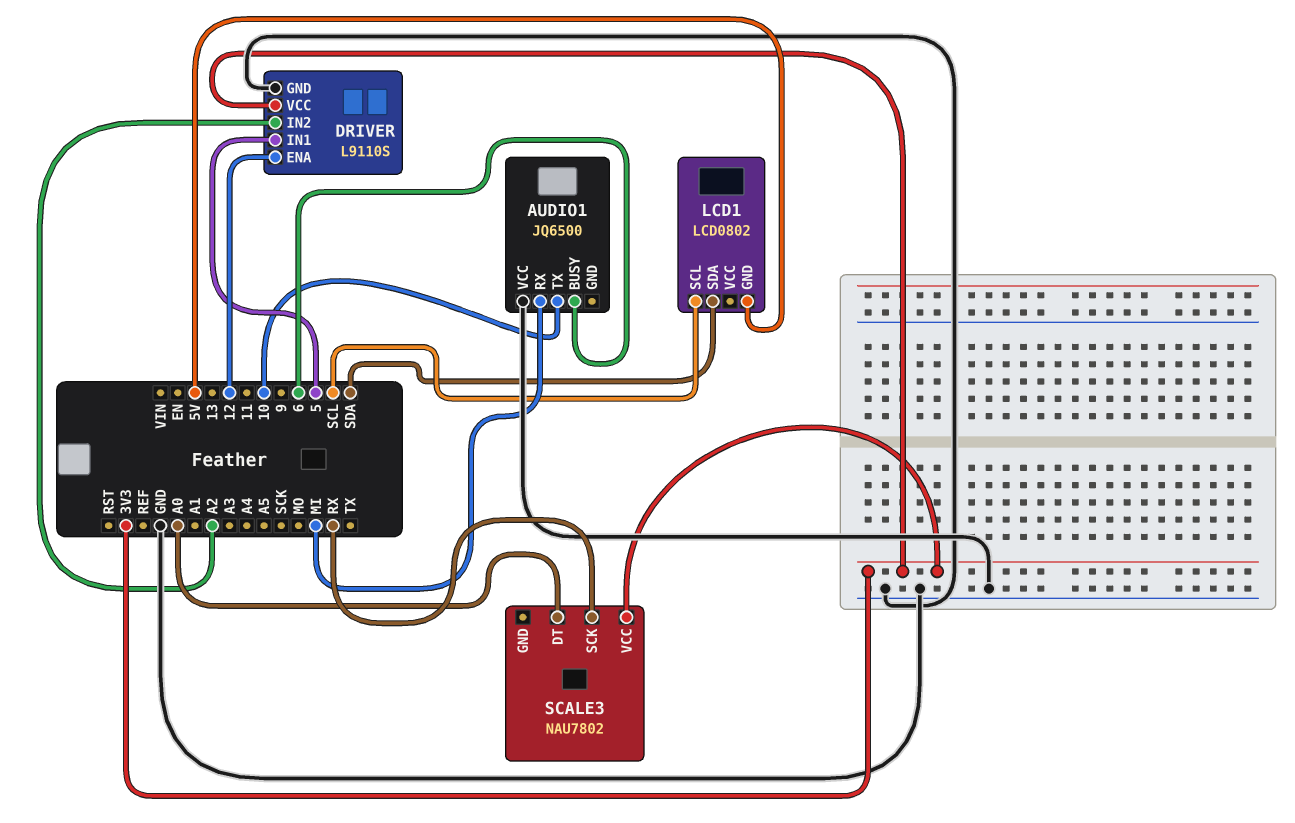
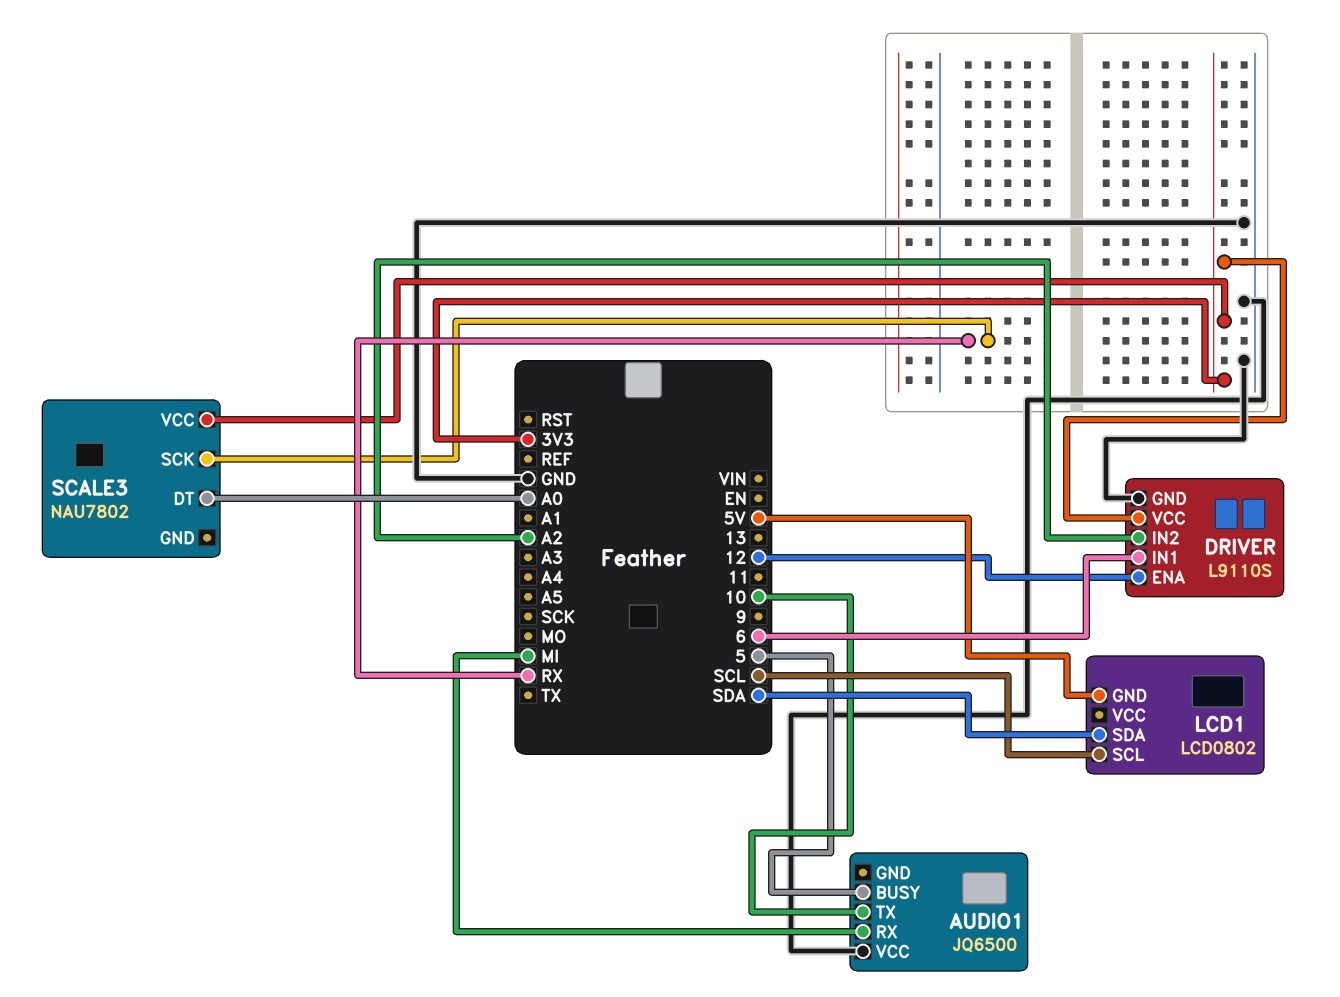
AUDIO1 pin BUSY: 6 -> 5
DRIVER pin IN1: 5 -> 6

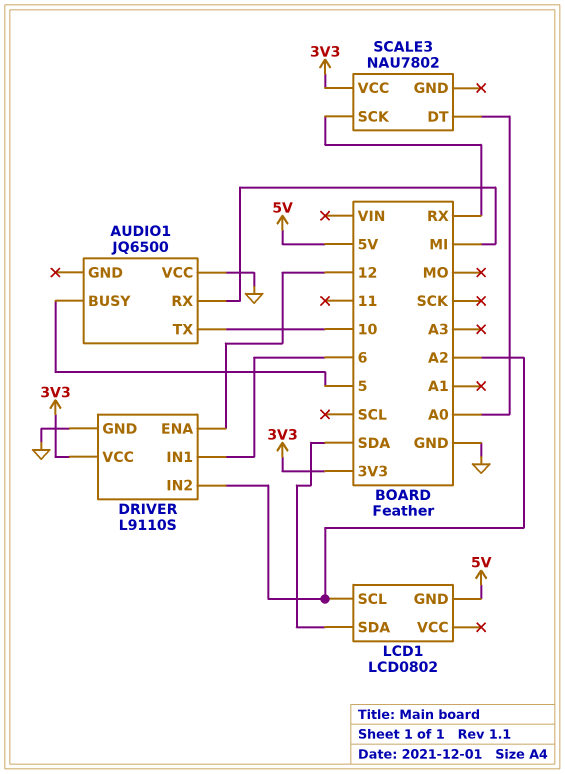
LCD1 pin SCL: SCL -> A2

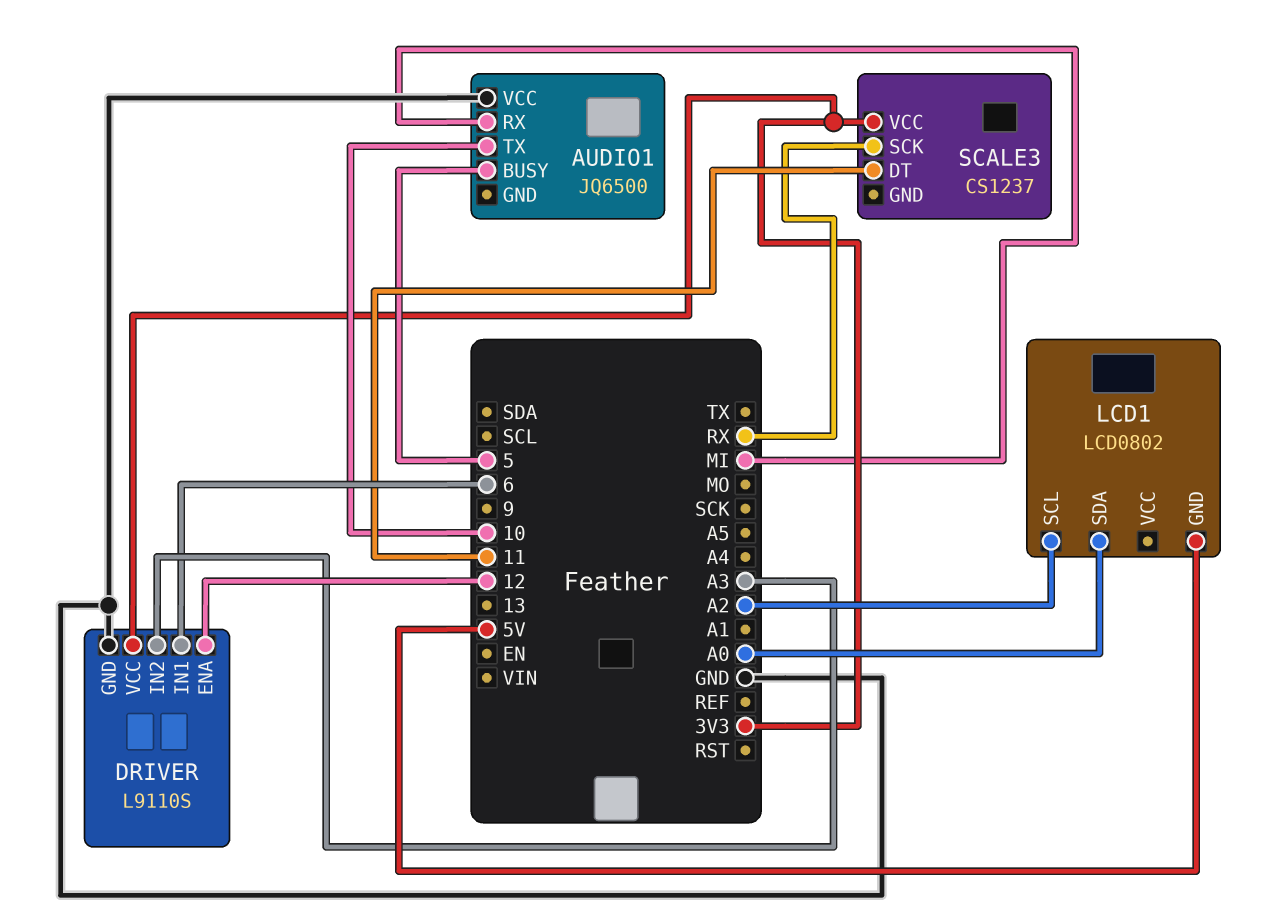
DRIVER pin IN2: A2 -> A3
LCD1 pin SDA: SDA -> A0
SCALE3: NAU7802 -> CS1237
SCALE3 pin DT: A0 -> 11

